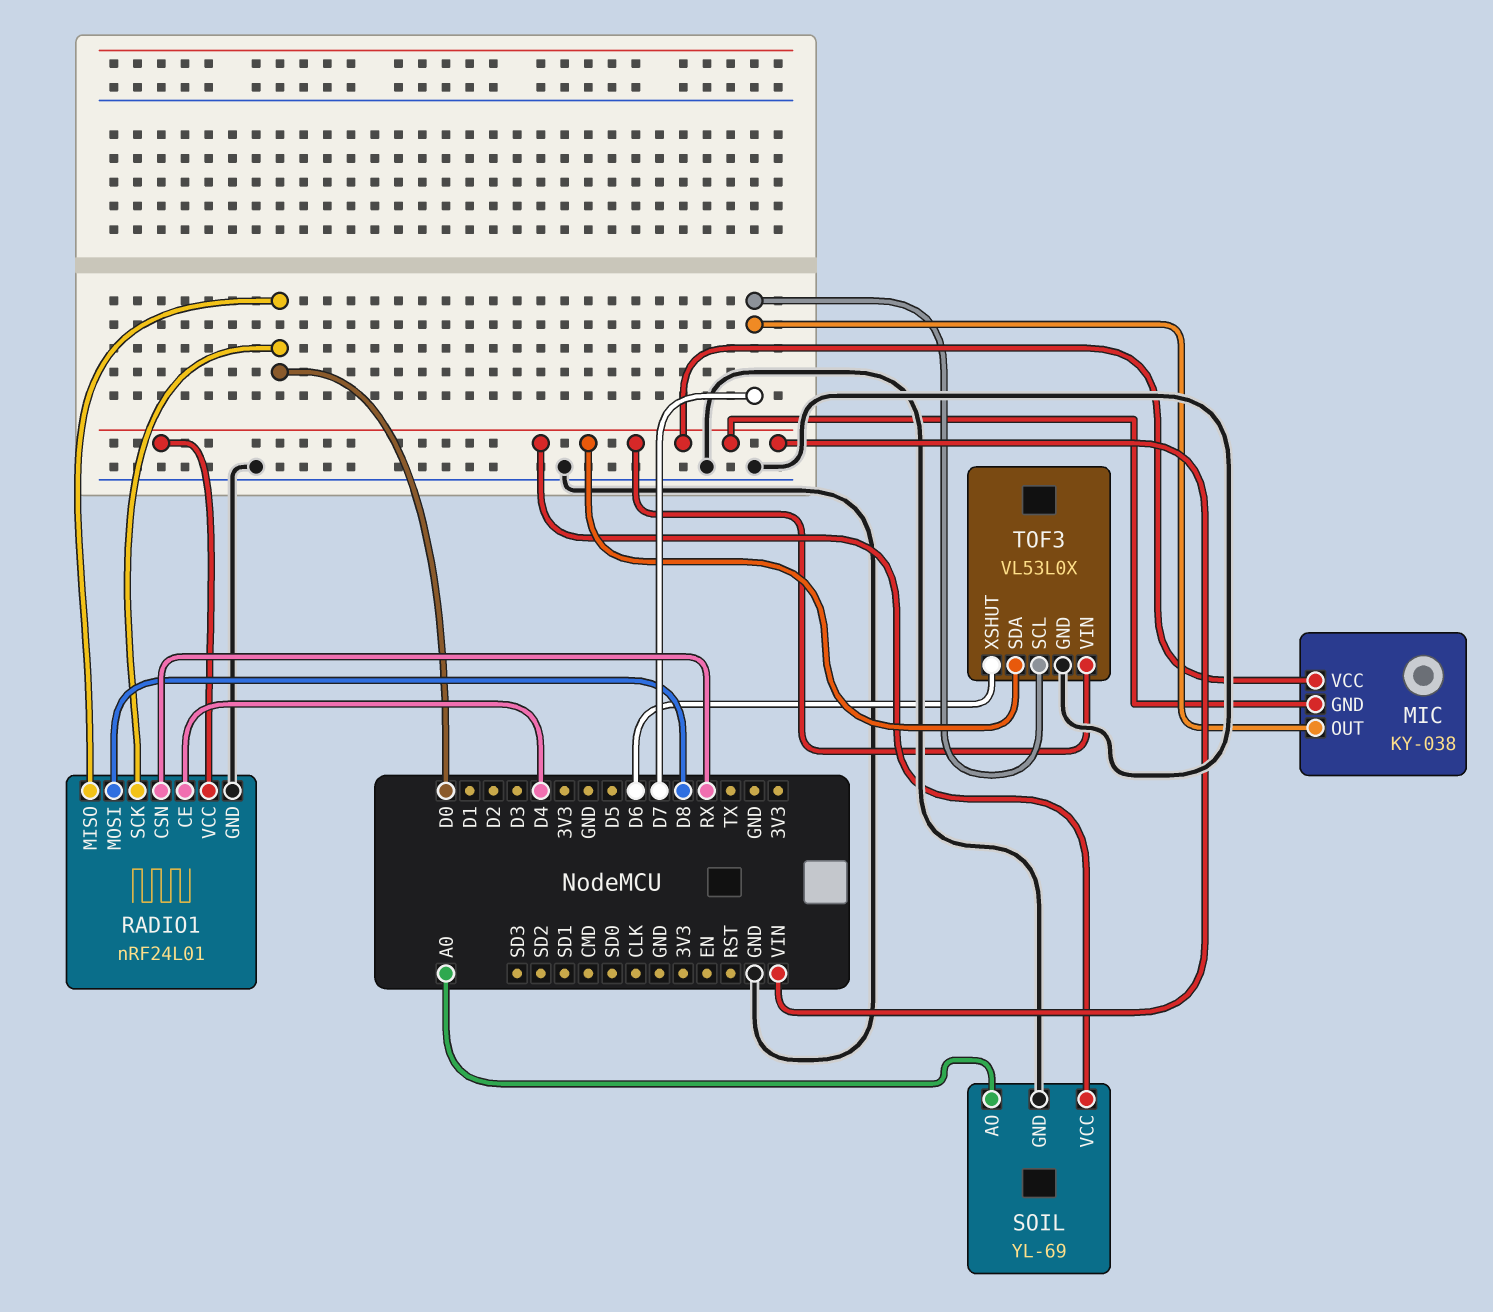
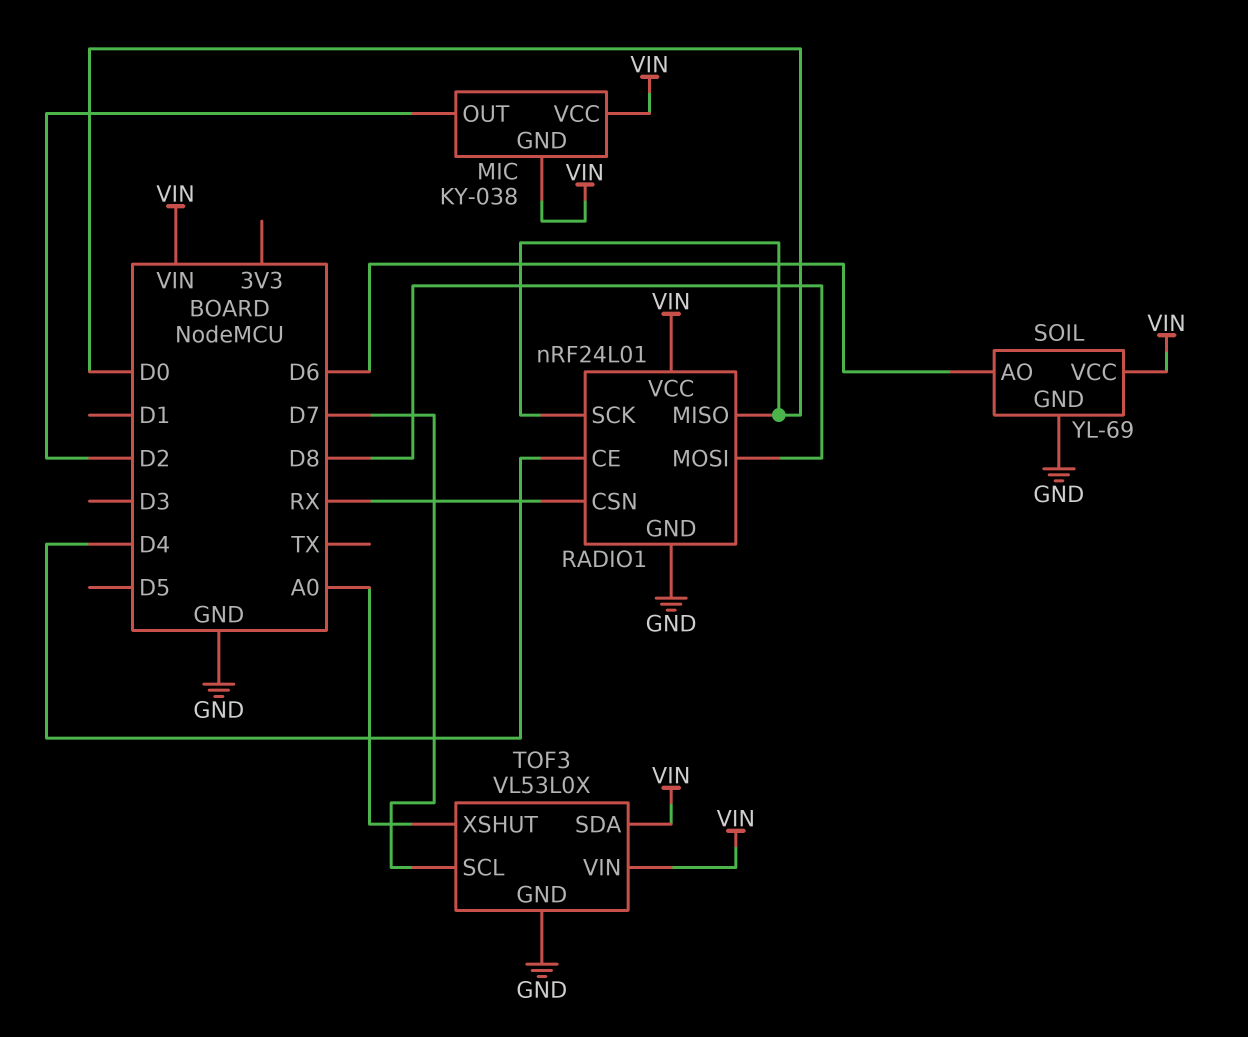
MIC pin OUT: D7 -> D2
SOIL pin AO: A0 -> D6
TOF3 pin XSHUT: D6 -> A0

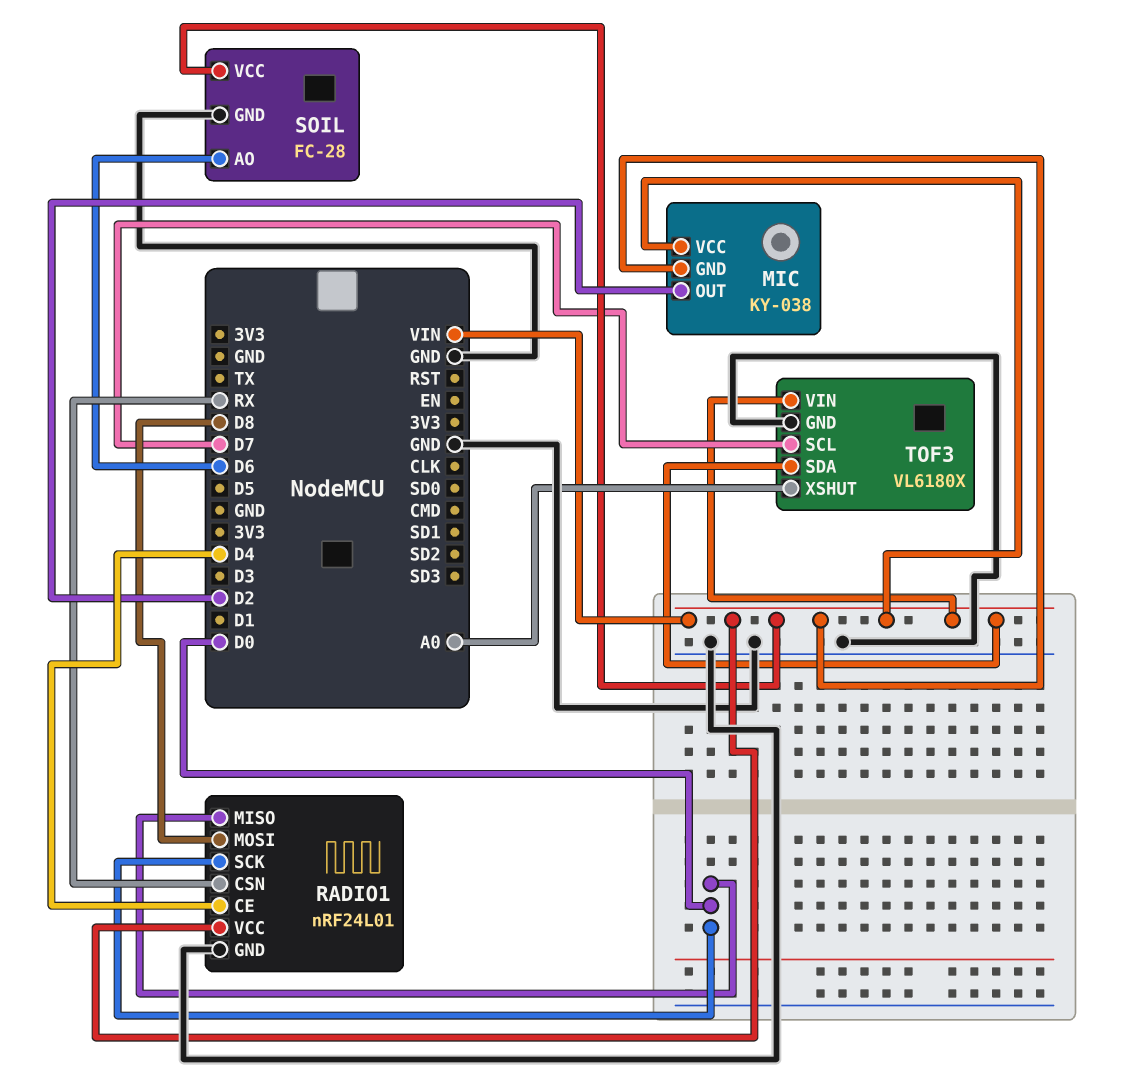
SOIL: YL-69 -> FC-28
TOF3: VL53L0X -> VL6180X

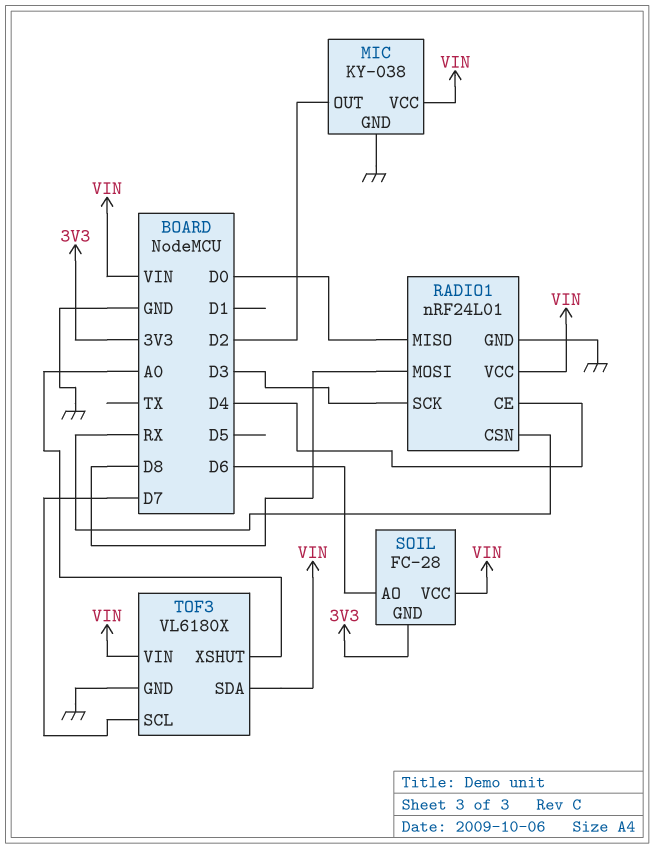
MIC pin GND: VIN -> GND
RADIO1 pin SCK: D0 -> D3
SOIL pin GND: GND -> 3V3

